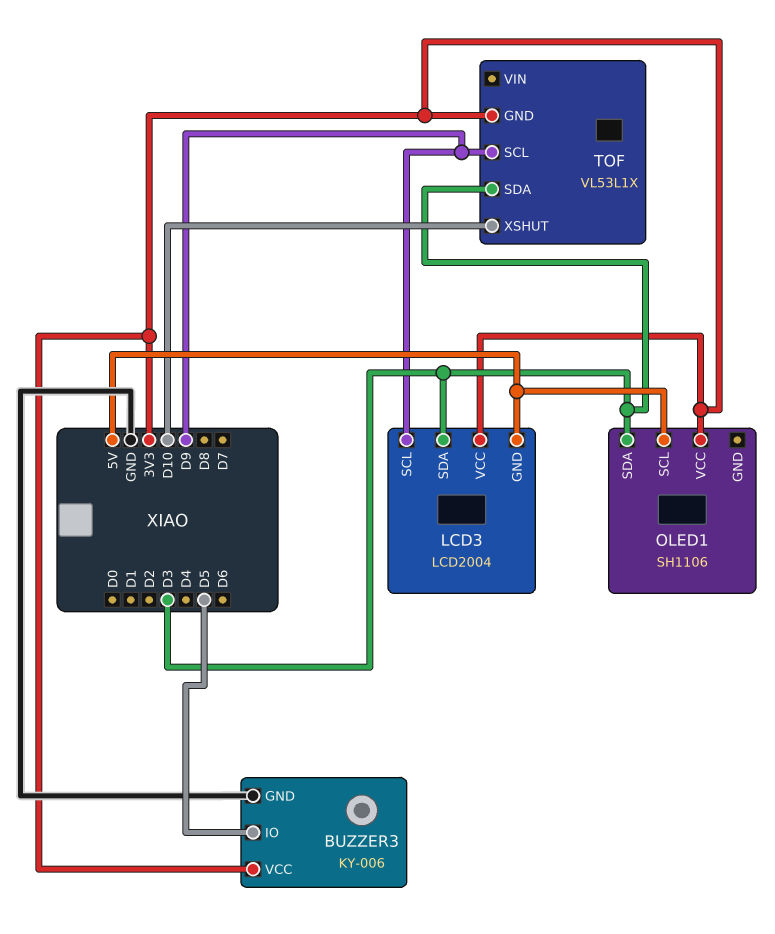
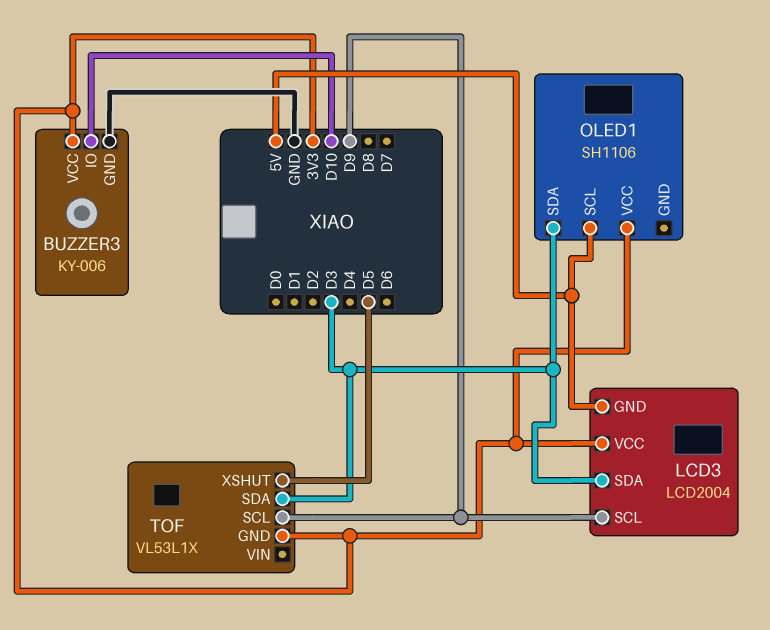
BUZZER3 pin IO: D5 -> D10
TOF pin XSHUT: D10 -> D5

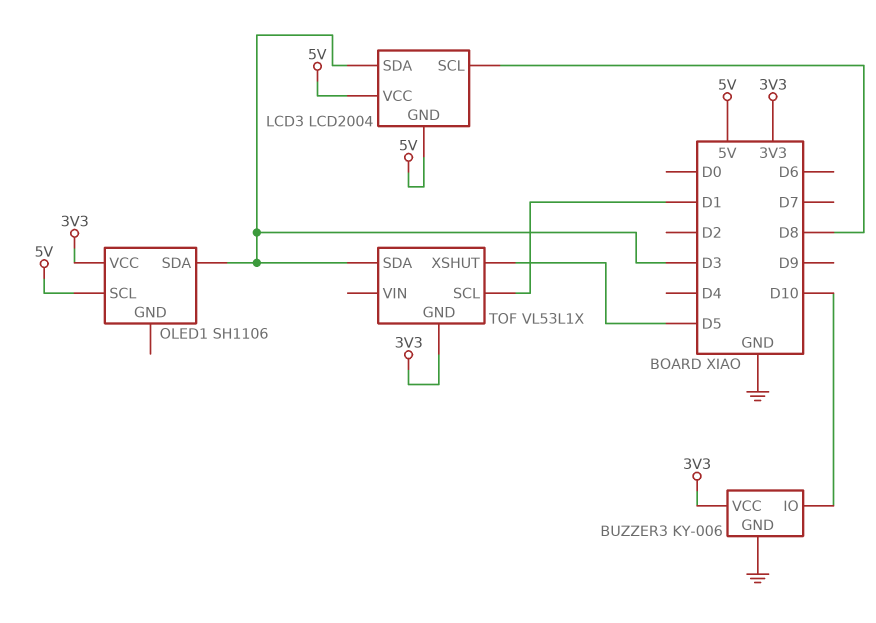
LCD3 pin SCL: D9 -> D8
LCD3 pin VCC: 3V3 -> 5V
TOF pin SCL: D9 -> D1

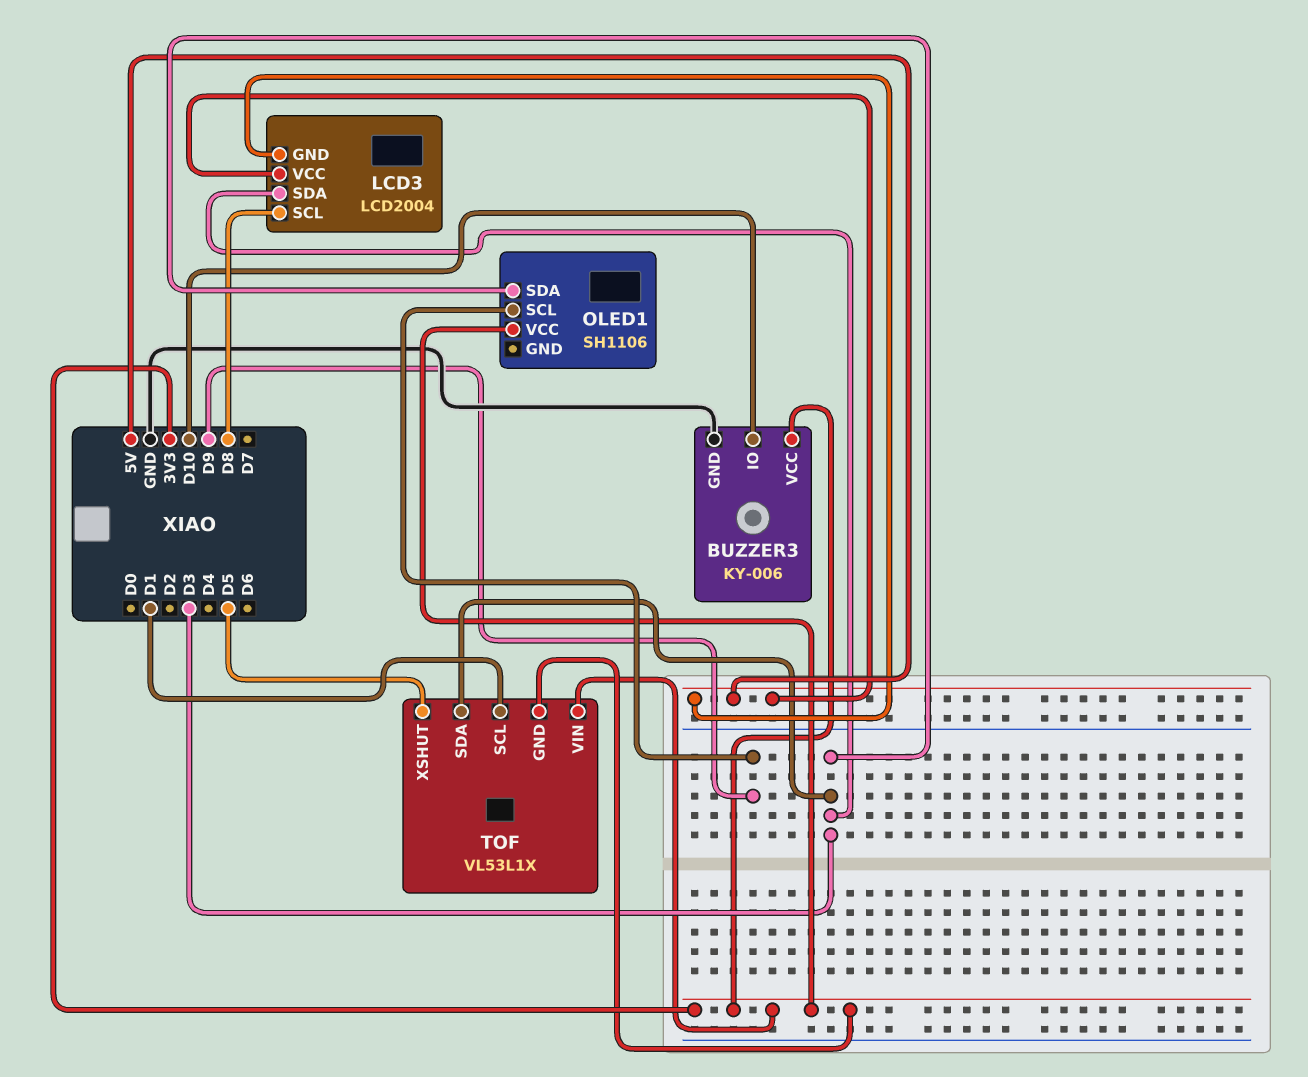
OLED1 pin SCL: 5V -> D9
TOF pin VIN: none -> 3V3

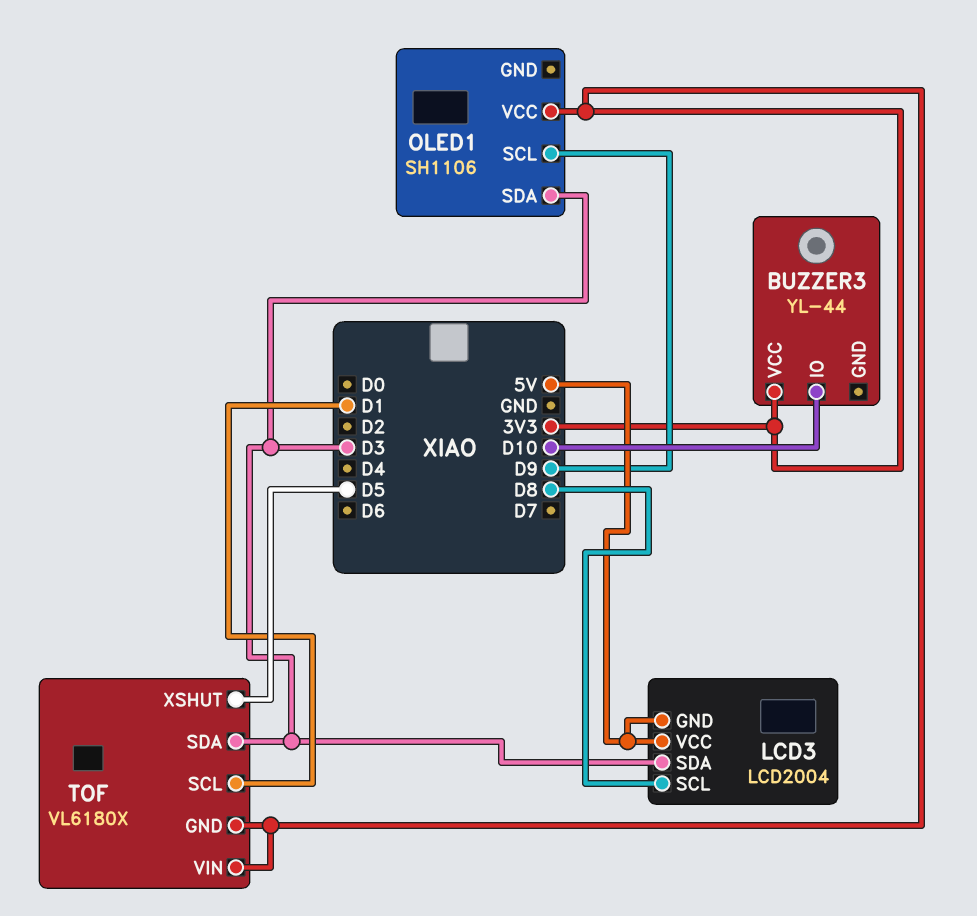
BUZZER3: KY-006 -> YL-44
BUZZER3 pin GND: GND -> none
TOF: VL53L1X -> VL6180X

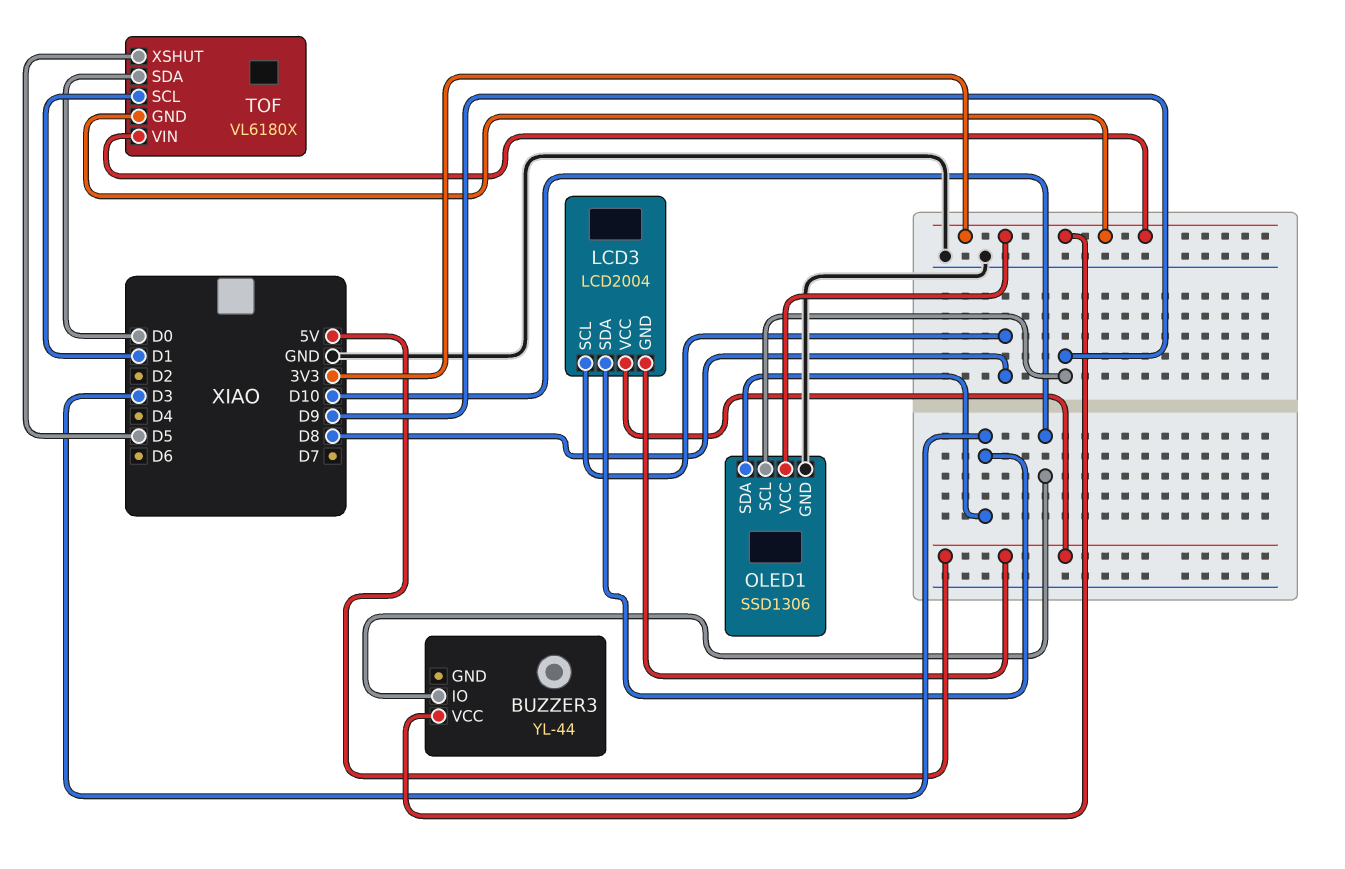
OLED1: SH1106 -> SSD1306
OLED1 pin GND: none -> GND
TOF pin SDA: D3 -> D0

